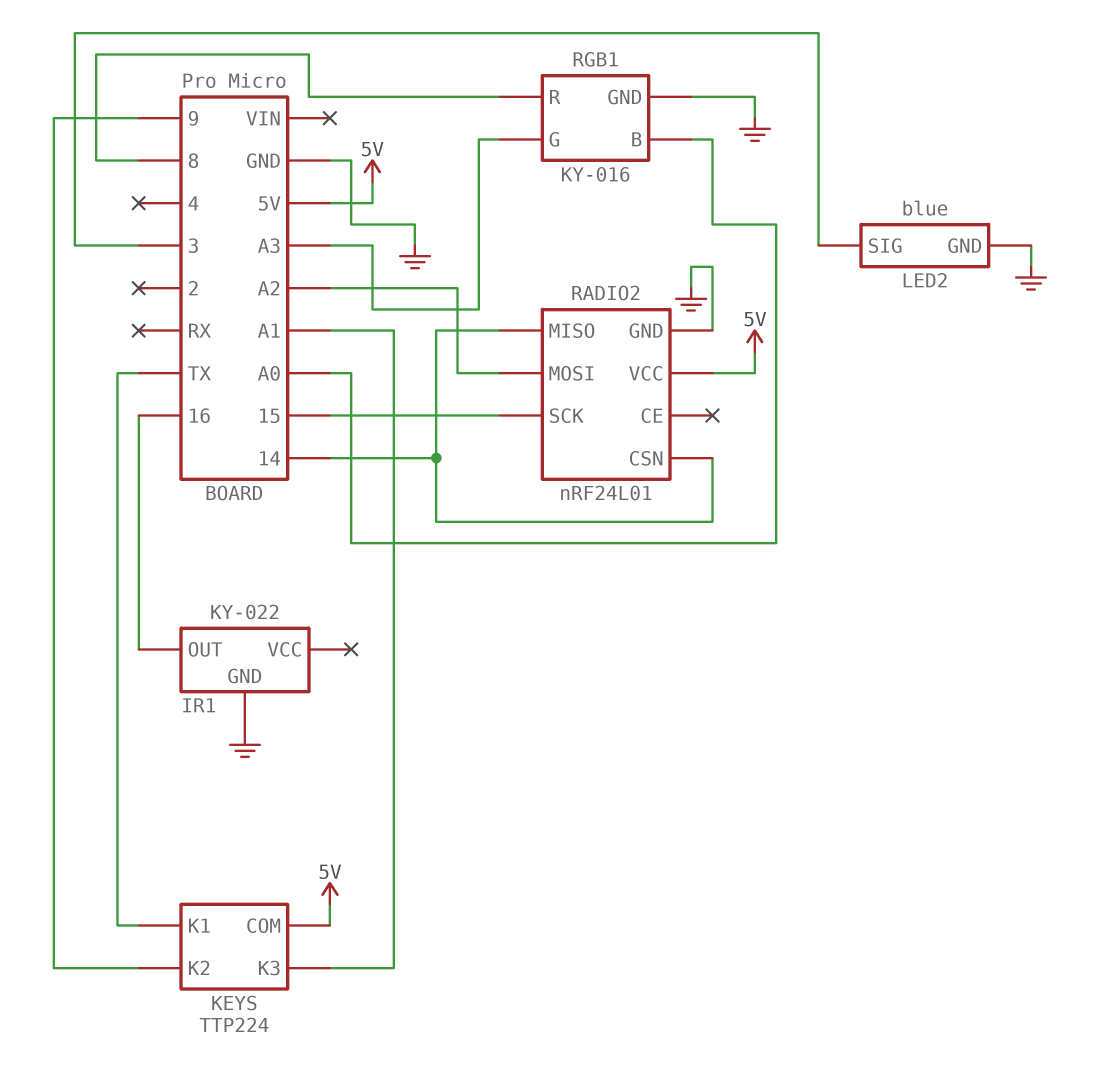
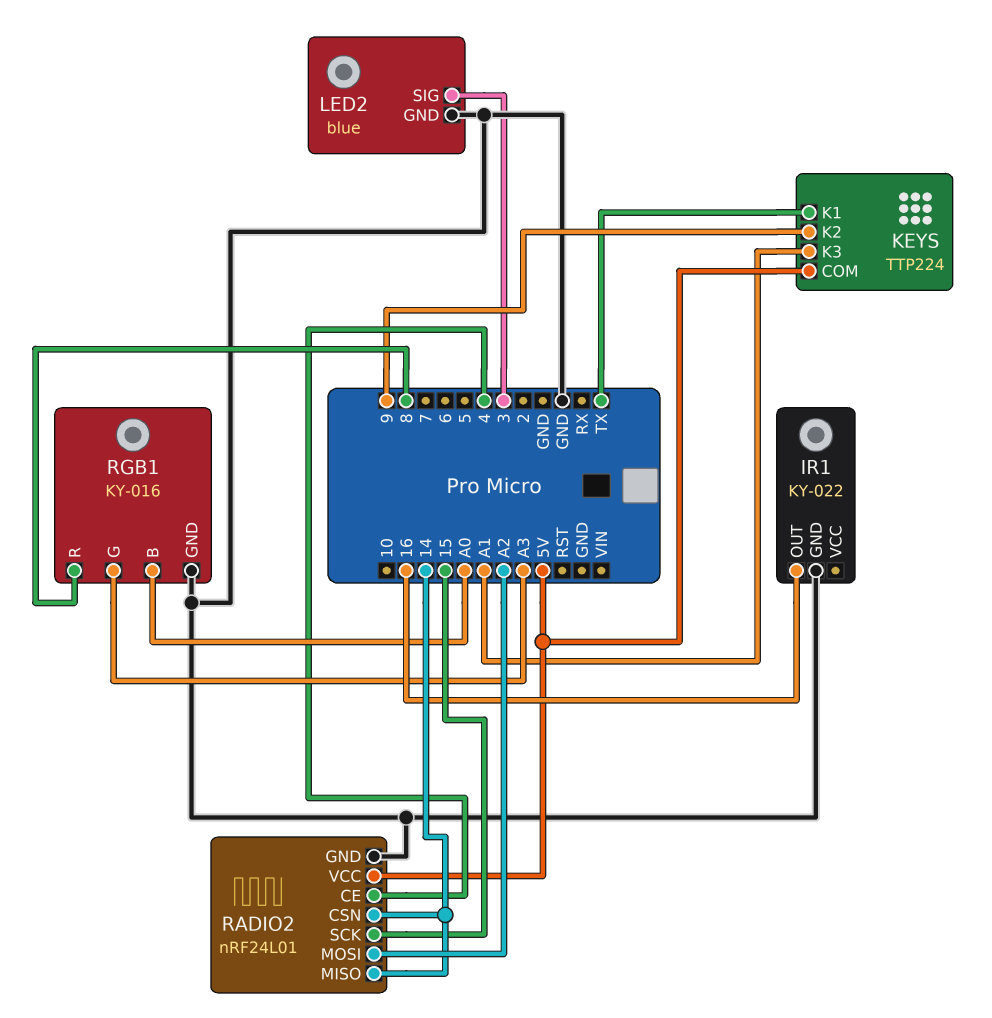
RADIO2 pin CE: none -> 4

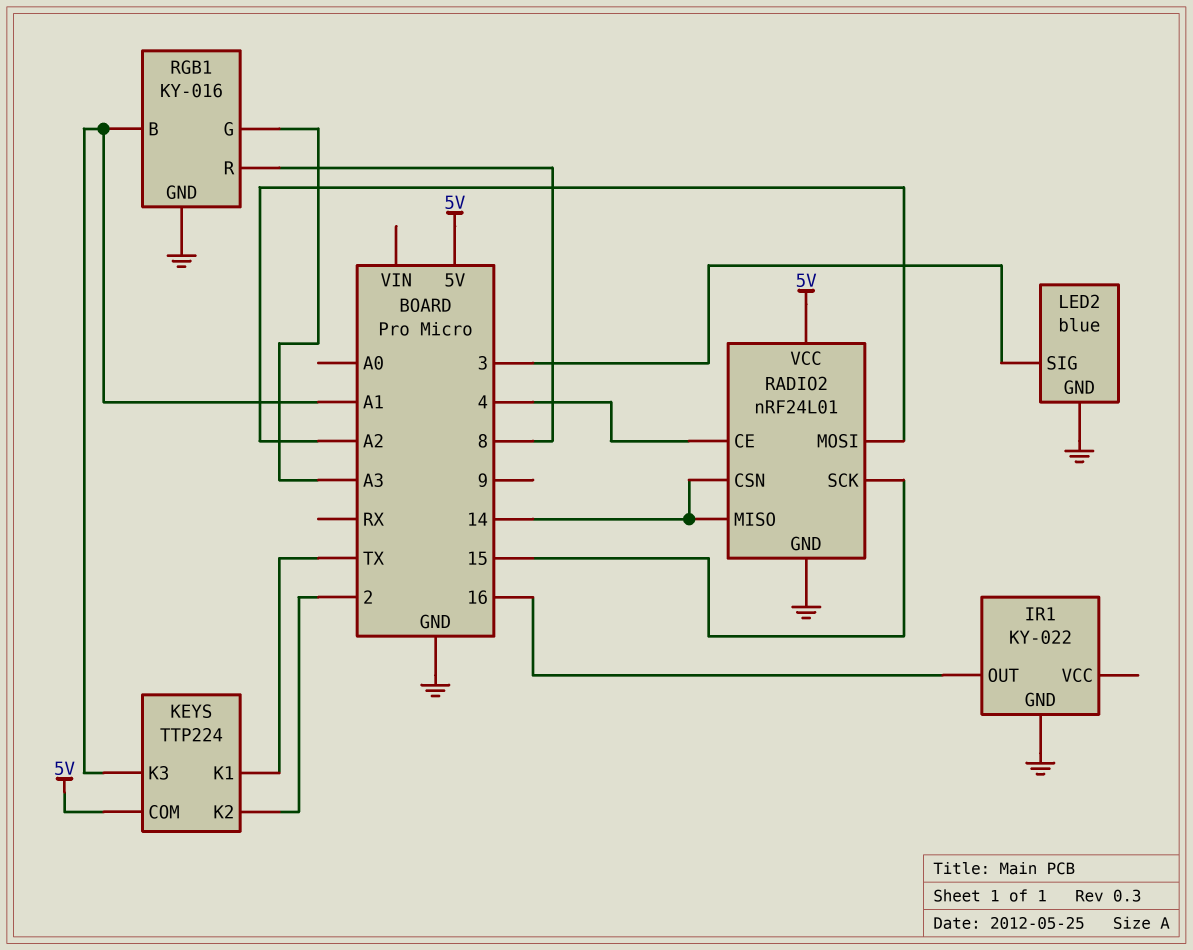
KEYS pin K2: 9 -> 2
RGB1 pin B: A0 -> A1

